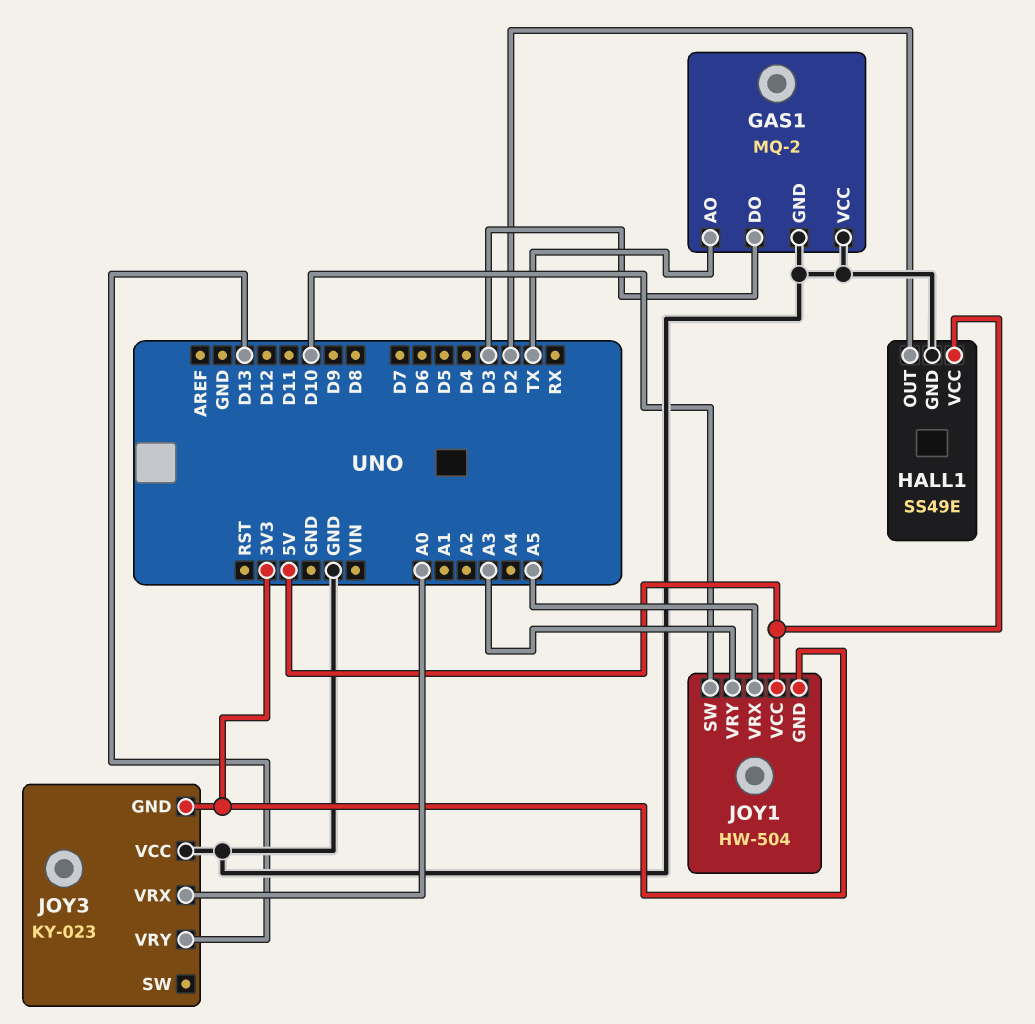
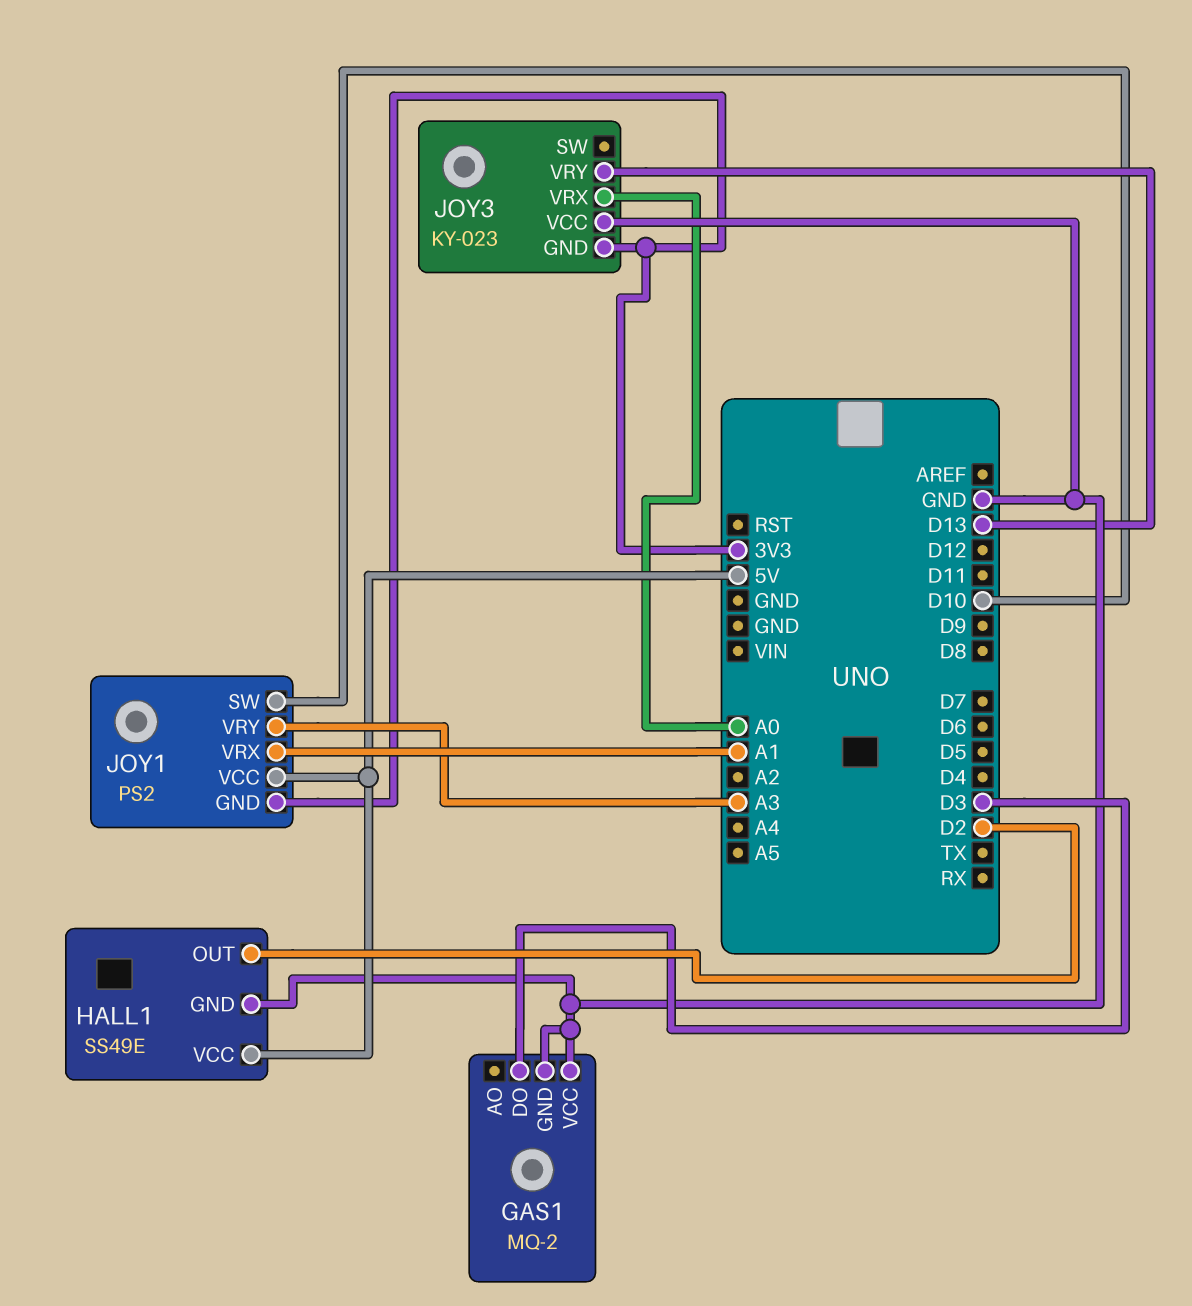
GAS1 pin AO: TX -> none
JOY1: HW-504 -> PS2
JOY1 pin VRX: A5 -> A1

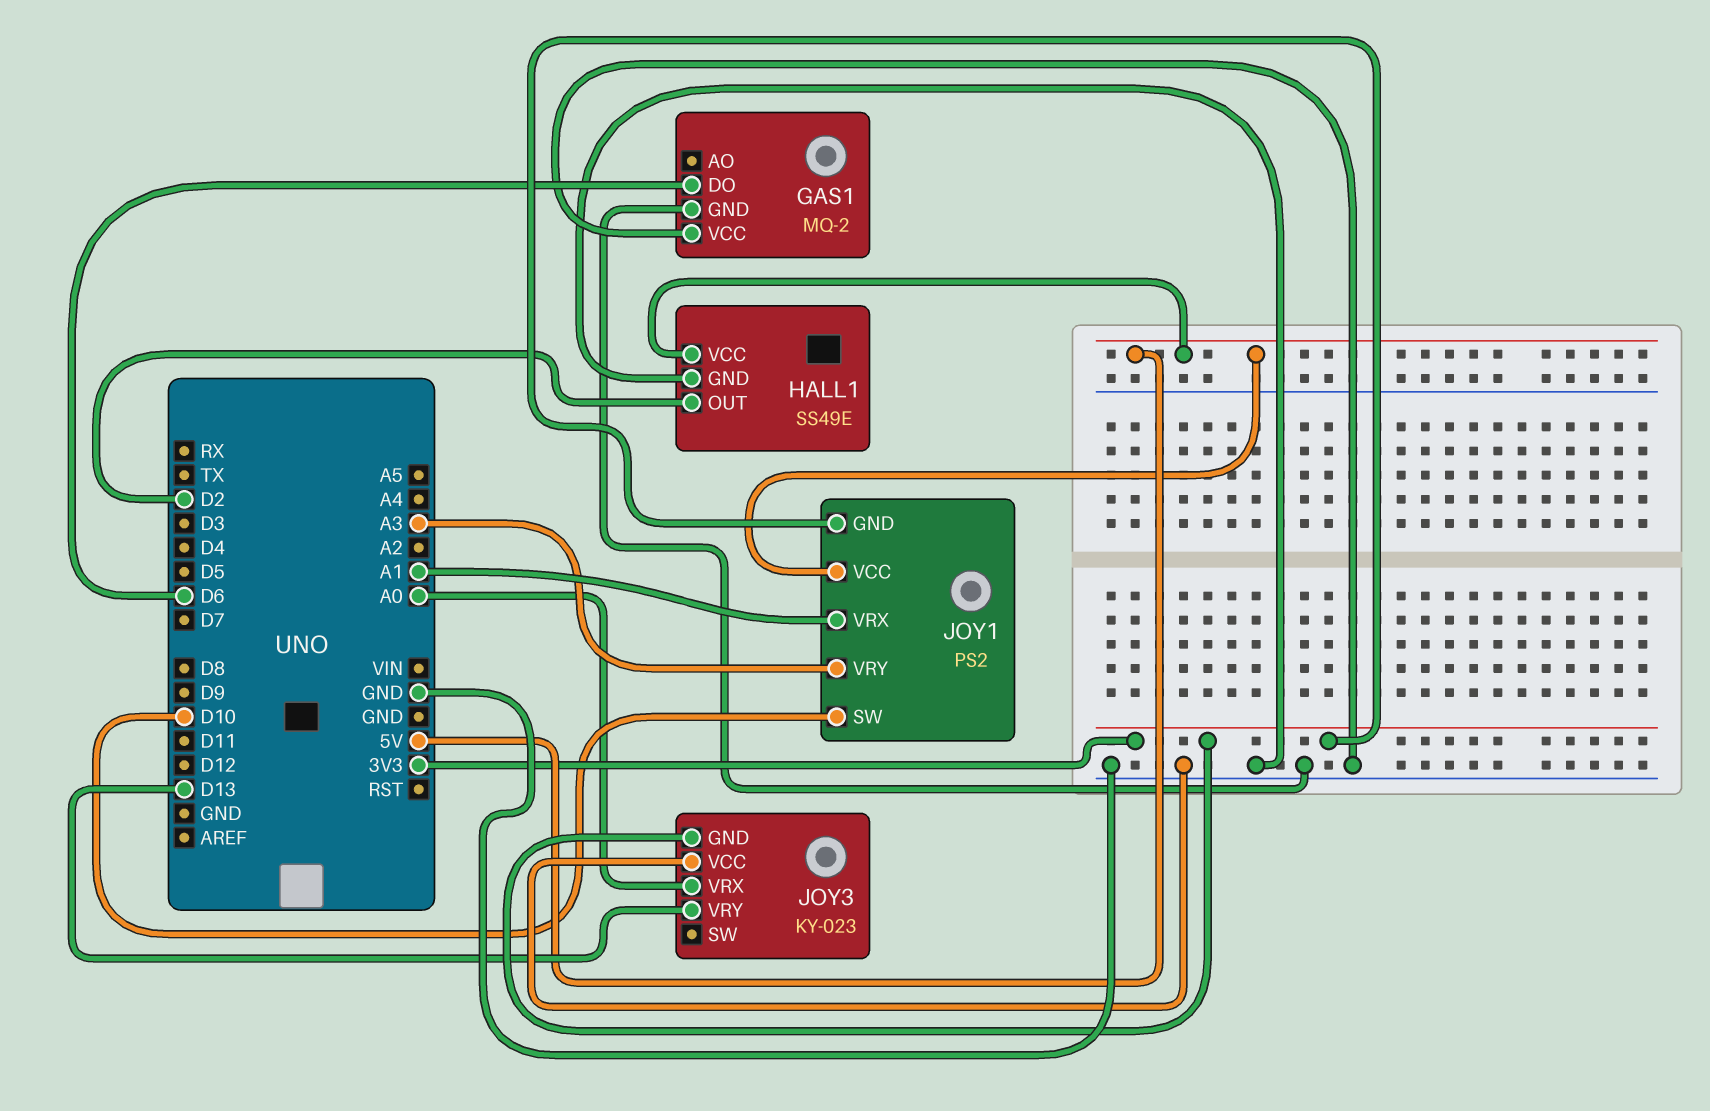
GAS1 pin DO: D3 -> D6

